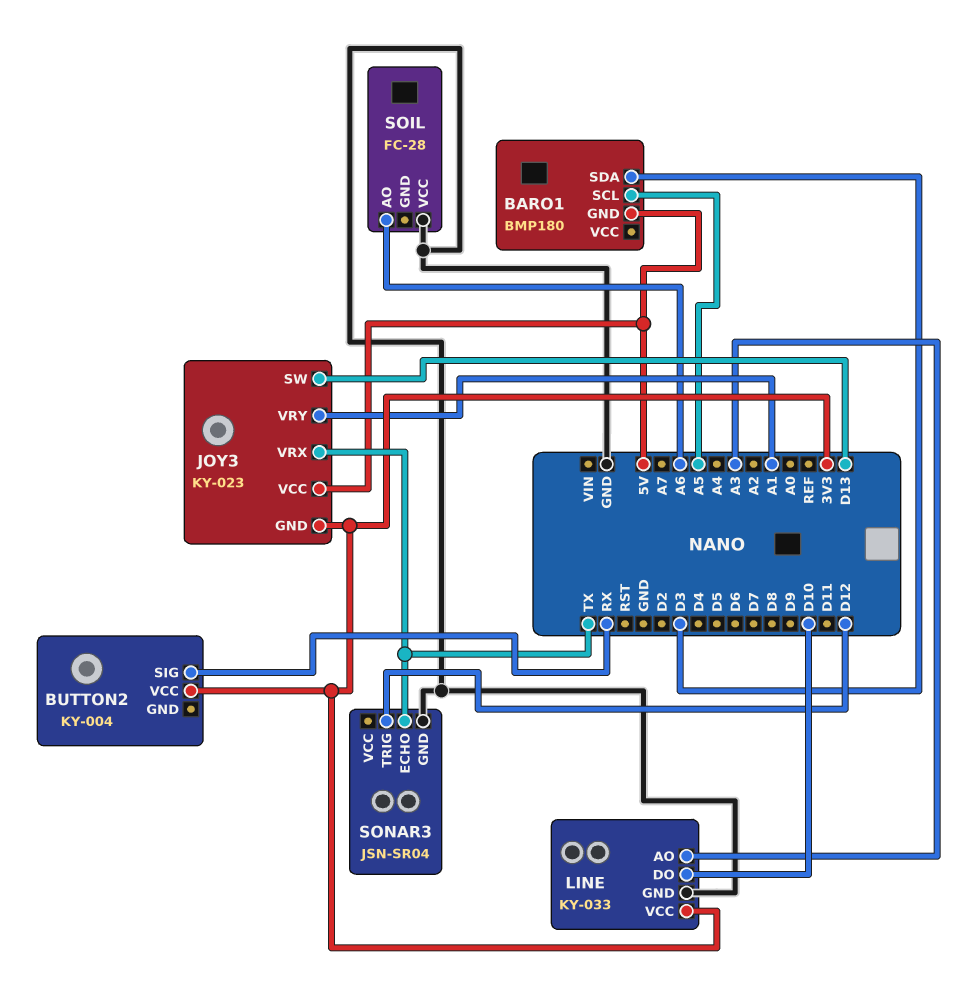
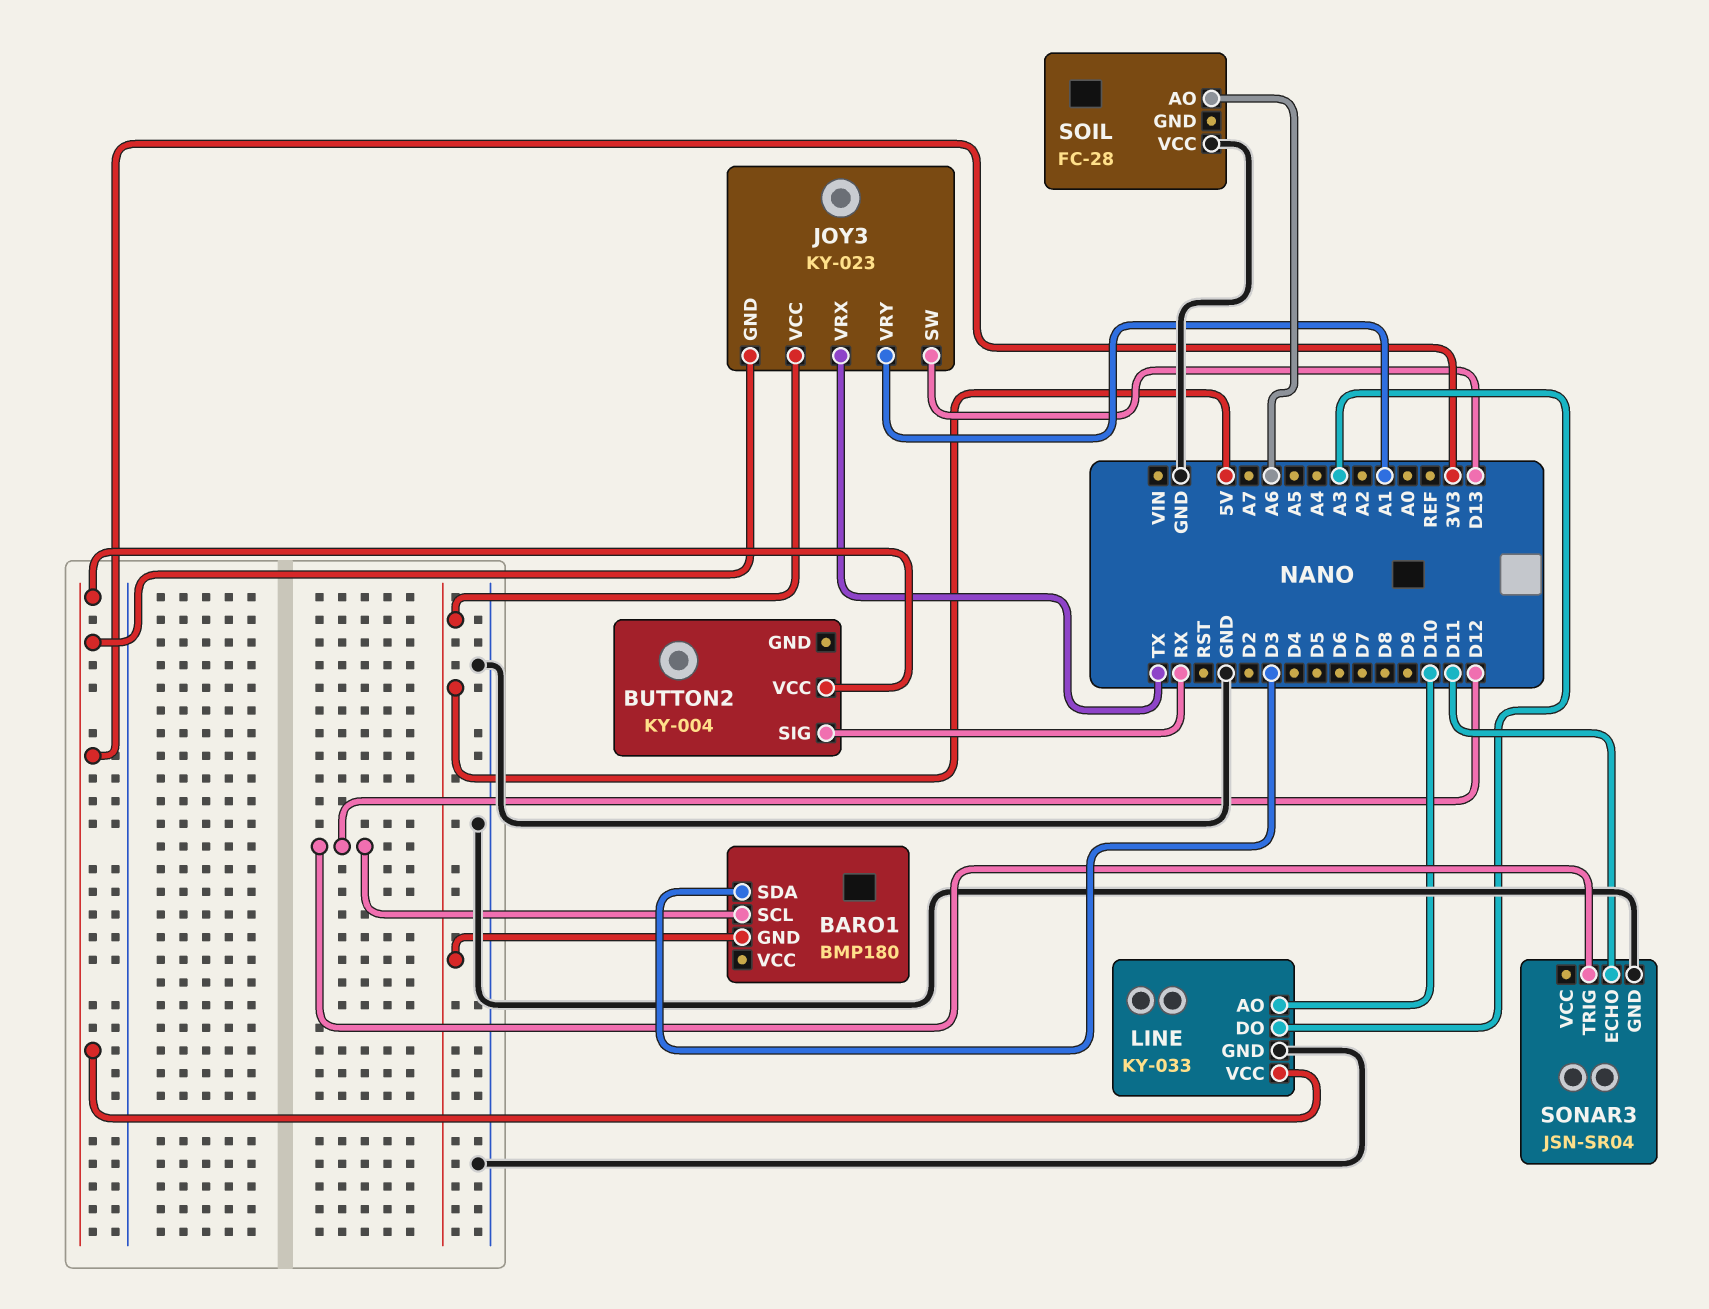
BARO1 pin SCL: A5 -> D12
LINE pin AO: A3 -> D10
LINE pin DO: D10 -> A3
SONAR3 pin ECHO: TX -> D11

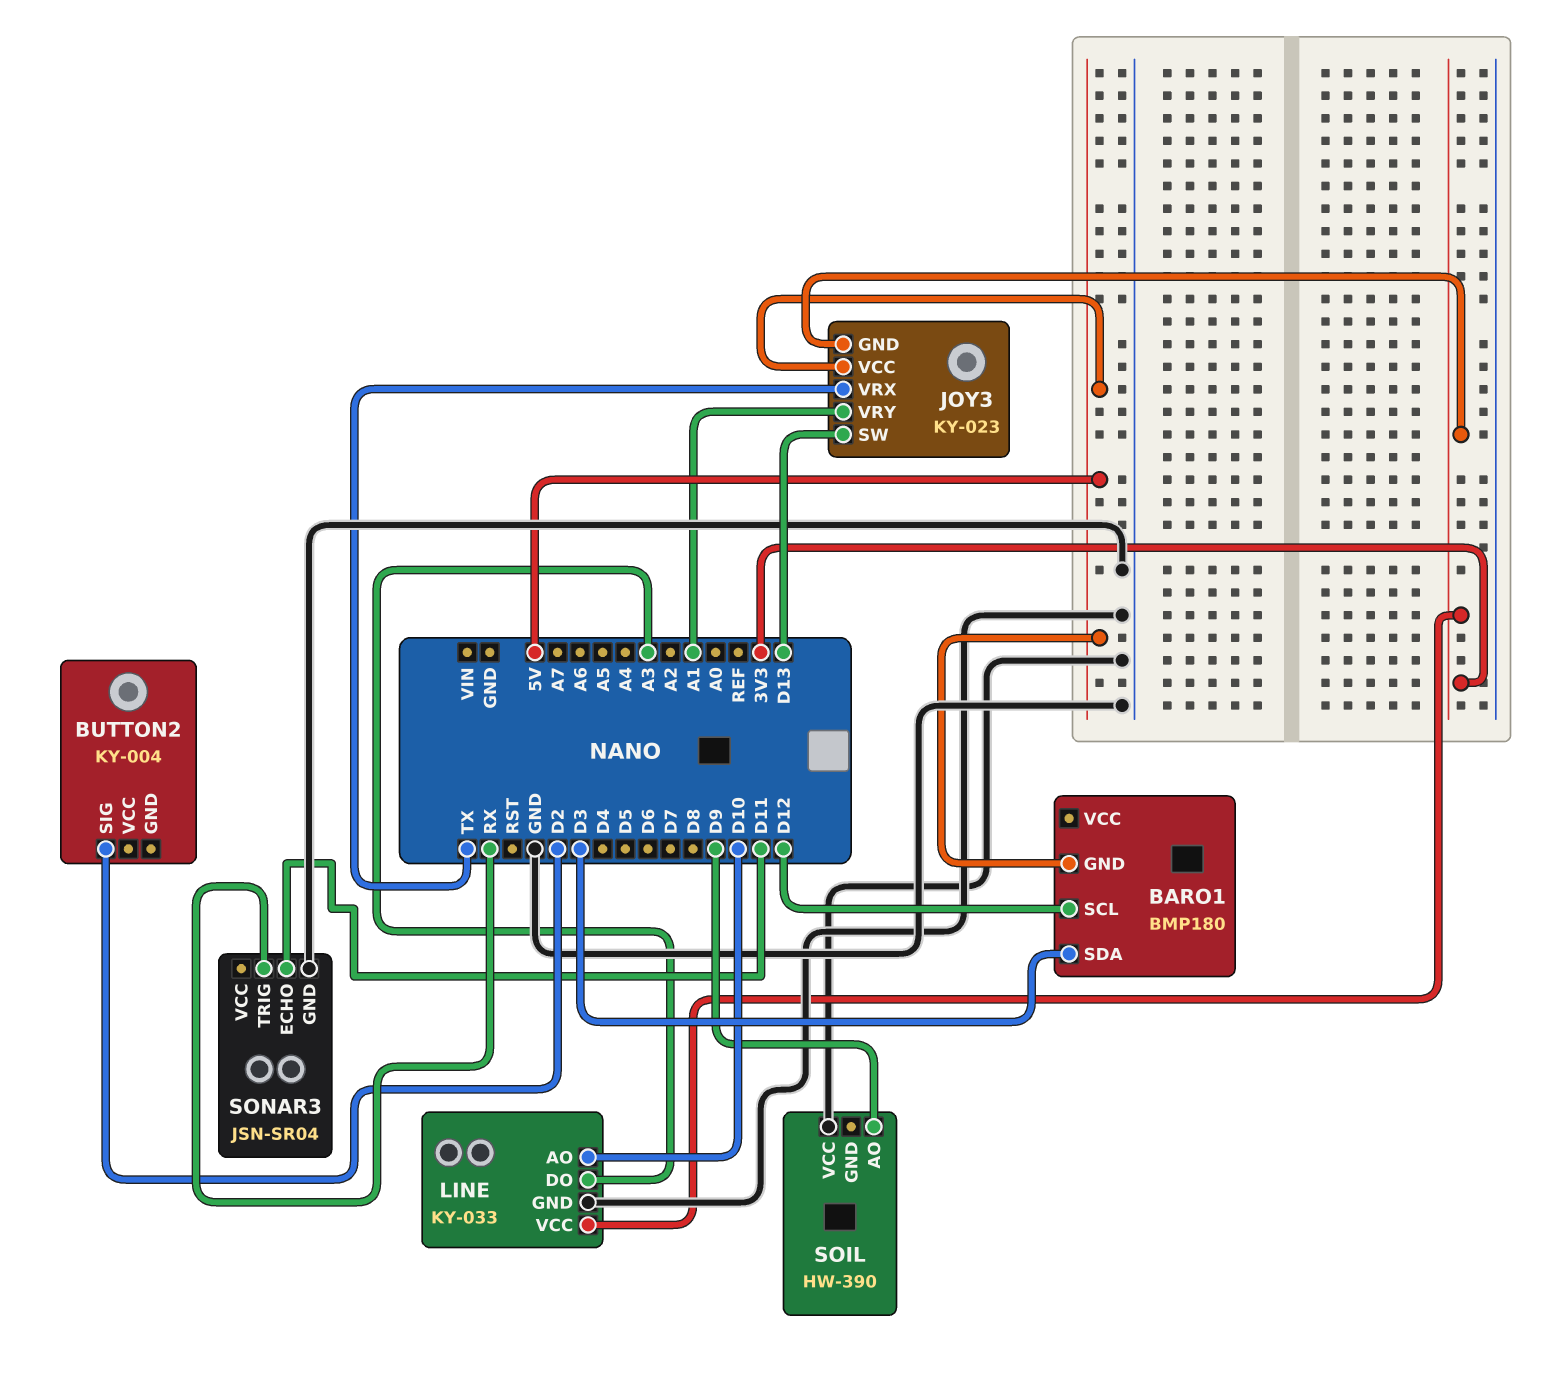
BUTTON2 pin SIG: RX -> D2
BUTTON2 pin VCC: 3V3 -> none
SOIL: FC-28 -> HW-390
SOIL pin AO: A6 -> D9
SONAR3 pin TRIG: D12 -> RX

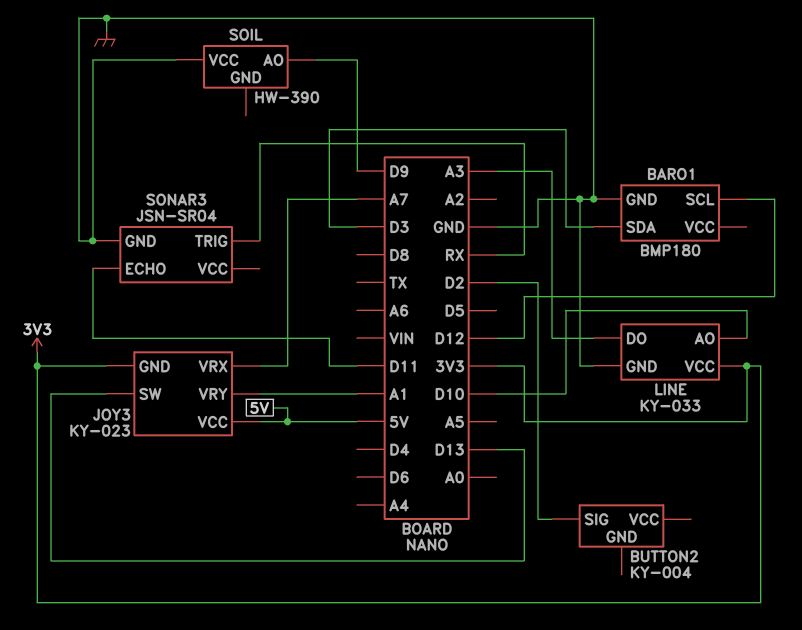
BARO1 pin GND: 5V -> GND
JOY3 pin VRX: TX -> A7

